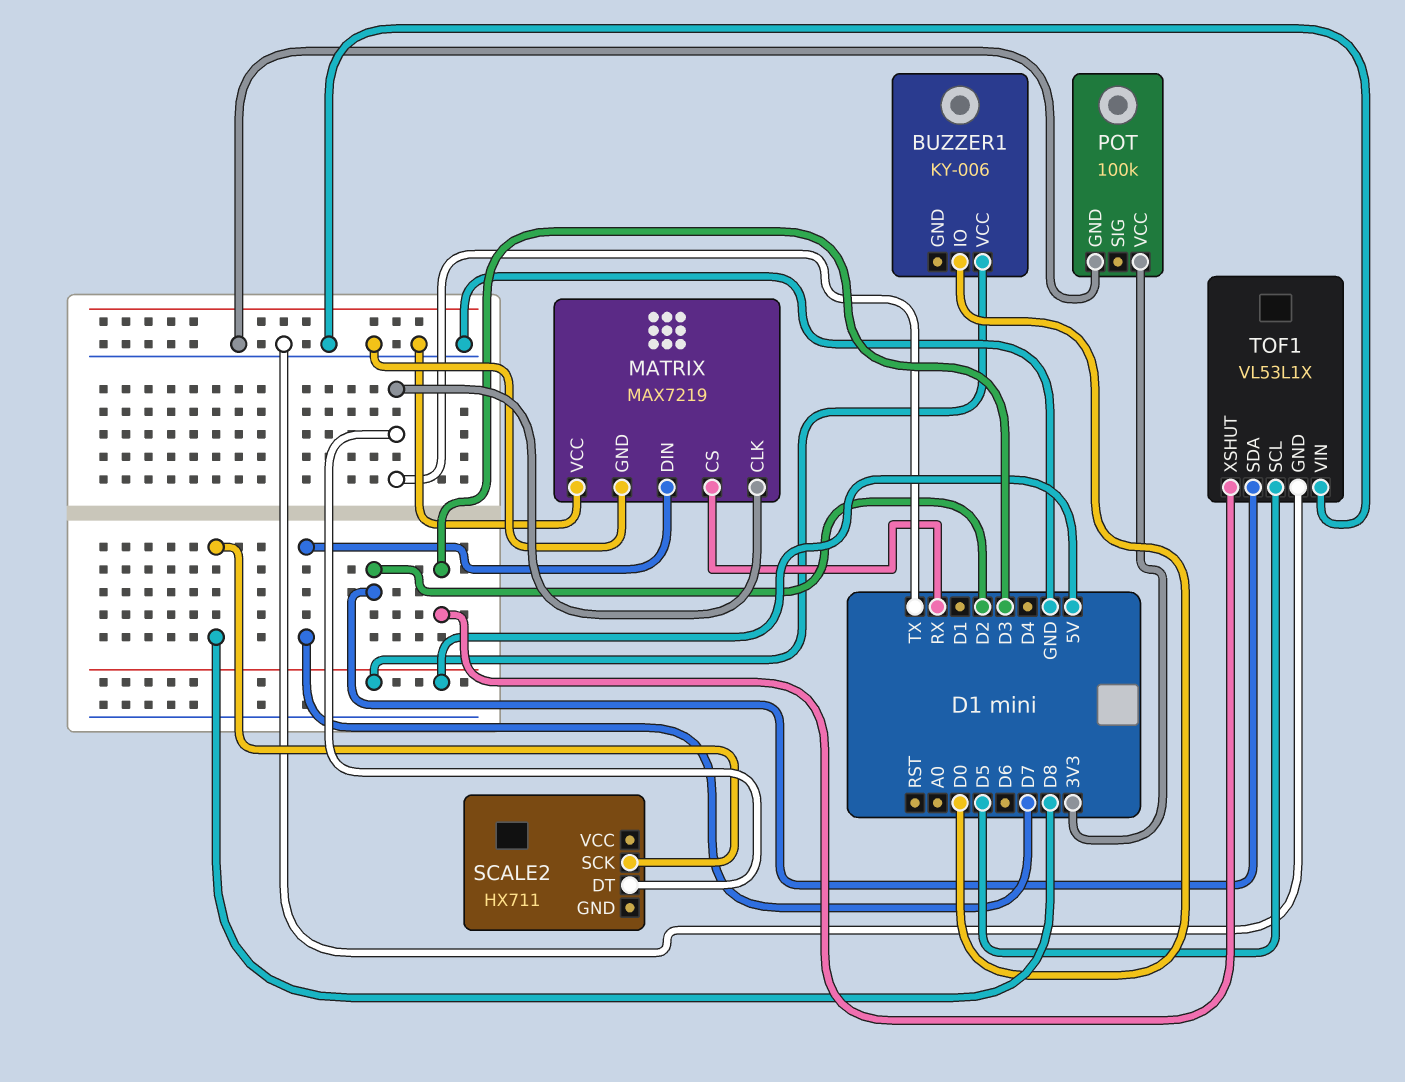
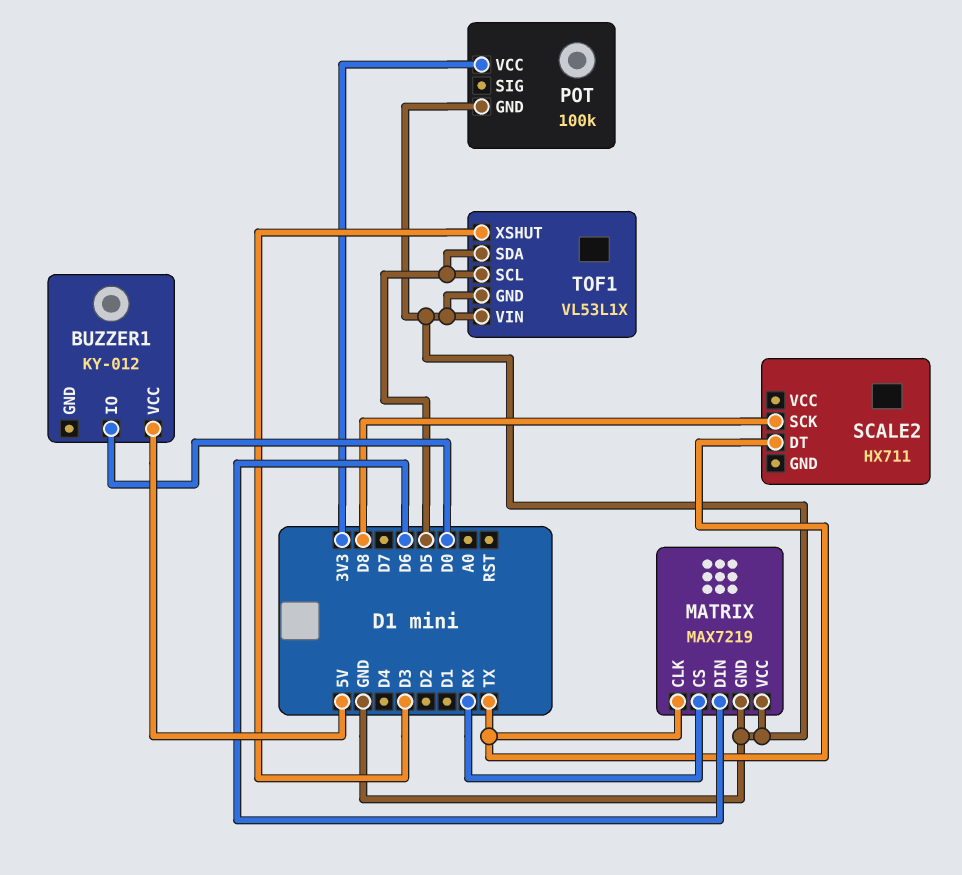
BUZZER1: KY-006 -> KY-012
MATRIX pin DIN: D7 -> D6
TOF1 pin SDA: D2 -> D5

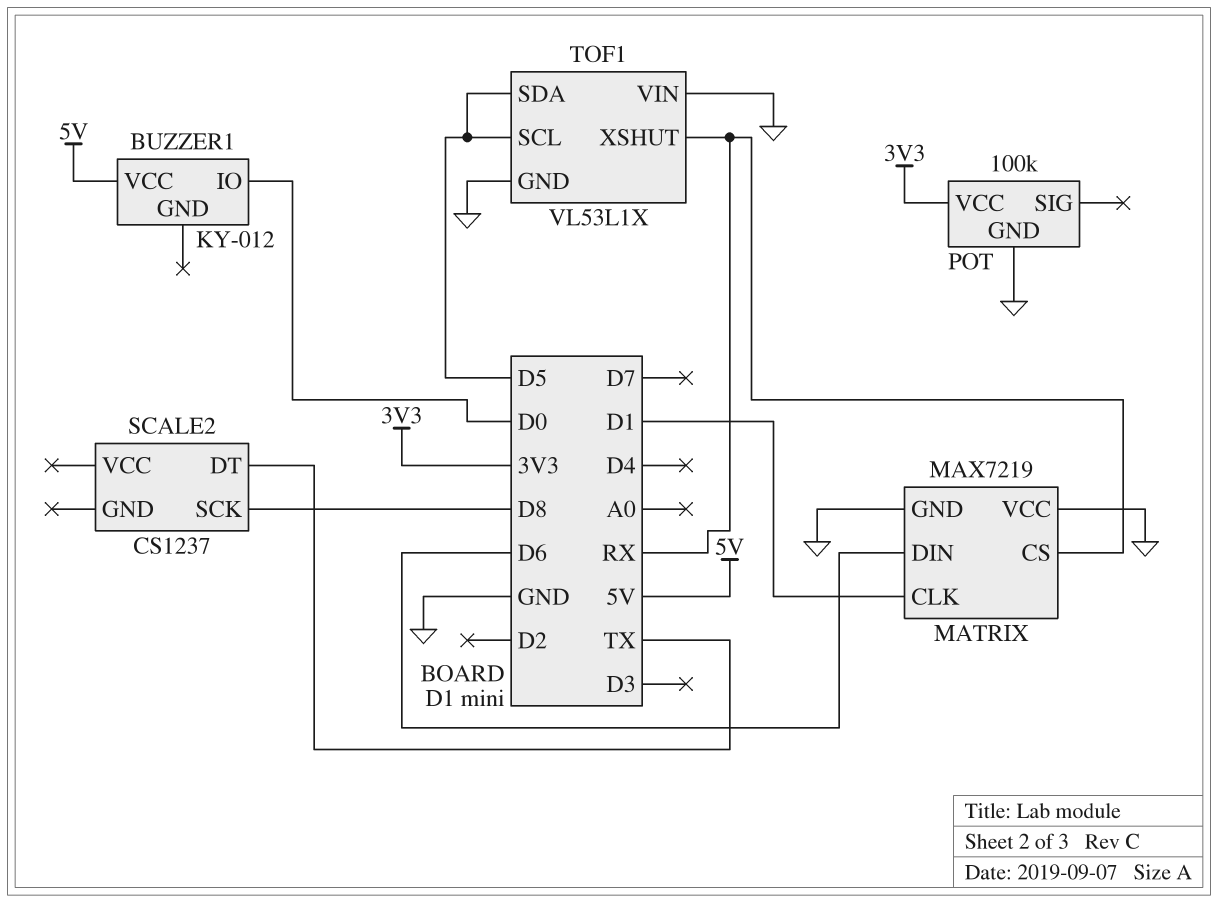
MATRIX pin CLK: TX -> D1
SCALE2: HX711 -> CS1237
TOF1 pin XSHUT: D3 -> RX

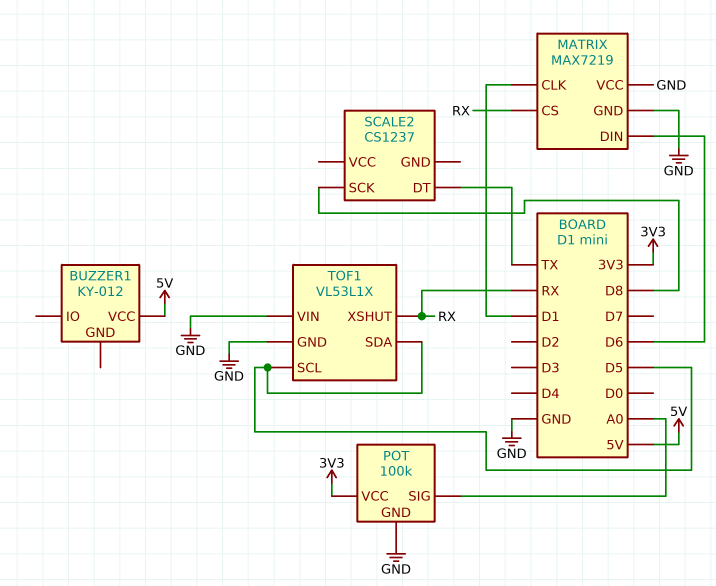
BUZZER1 pin IO: D0 -> none
POT pin SIG: none -> A0

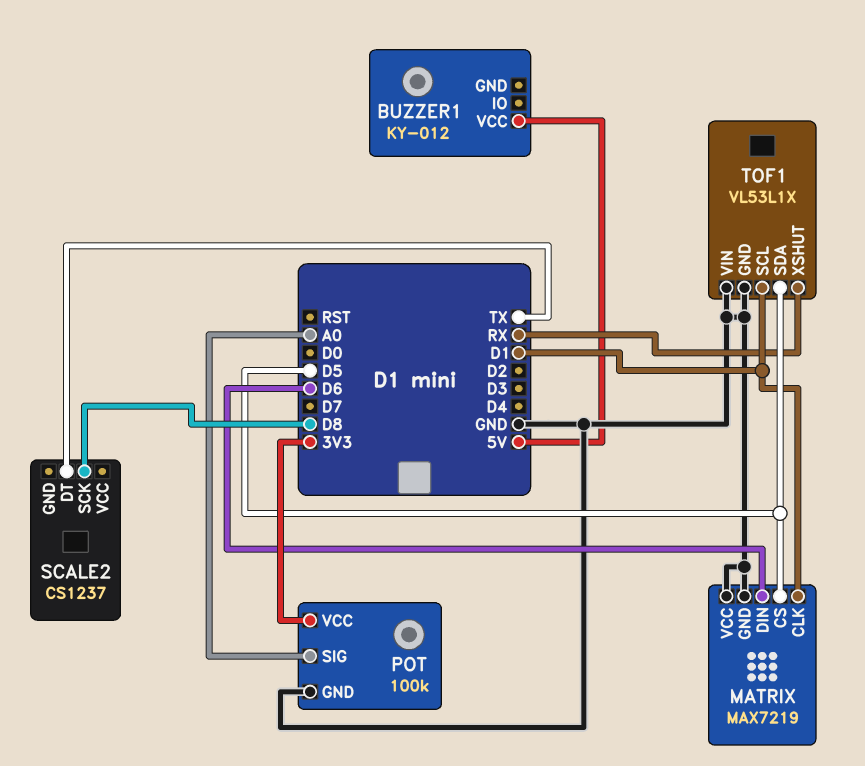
MATRIX pin CS: RX -> D5
TOF1 pin SCL: D5 -> D1

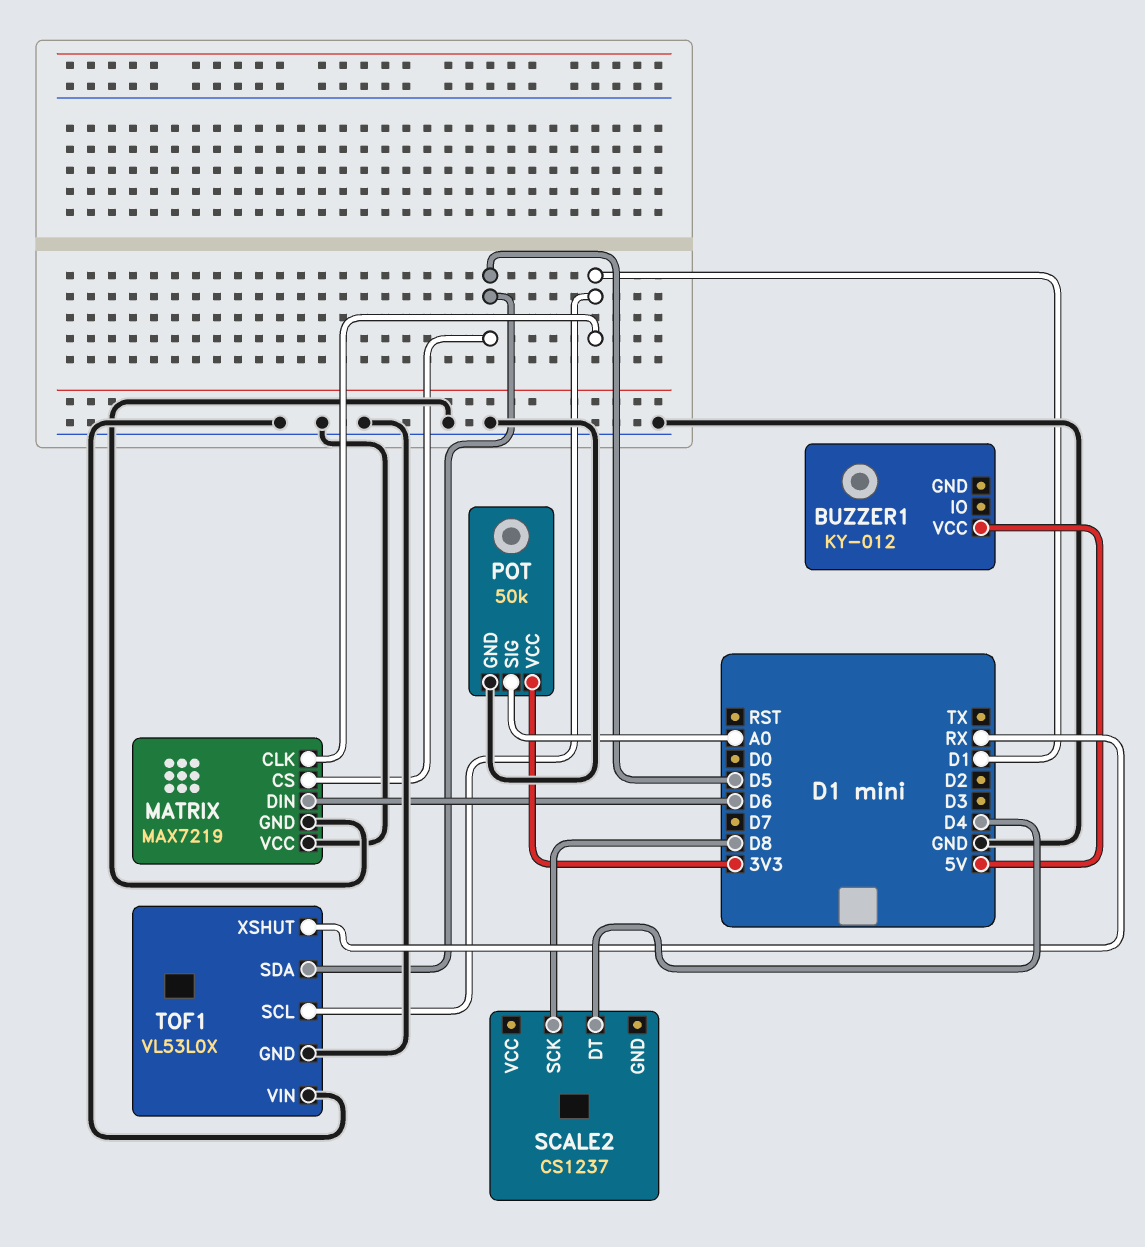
POT: 100k -> 50k
SCALE2 pin DT: TX -> D4
TOF1: VL53L1X -> VL53L0X

